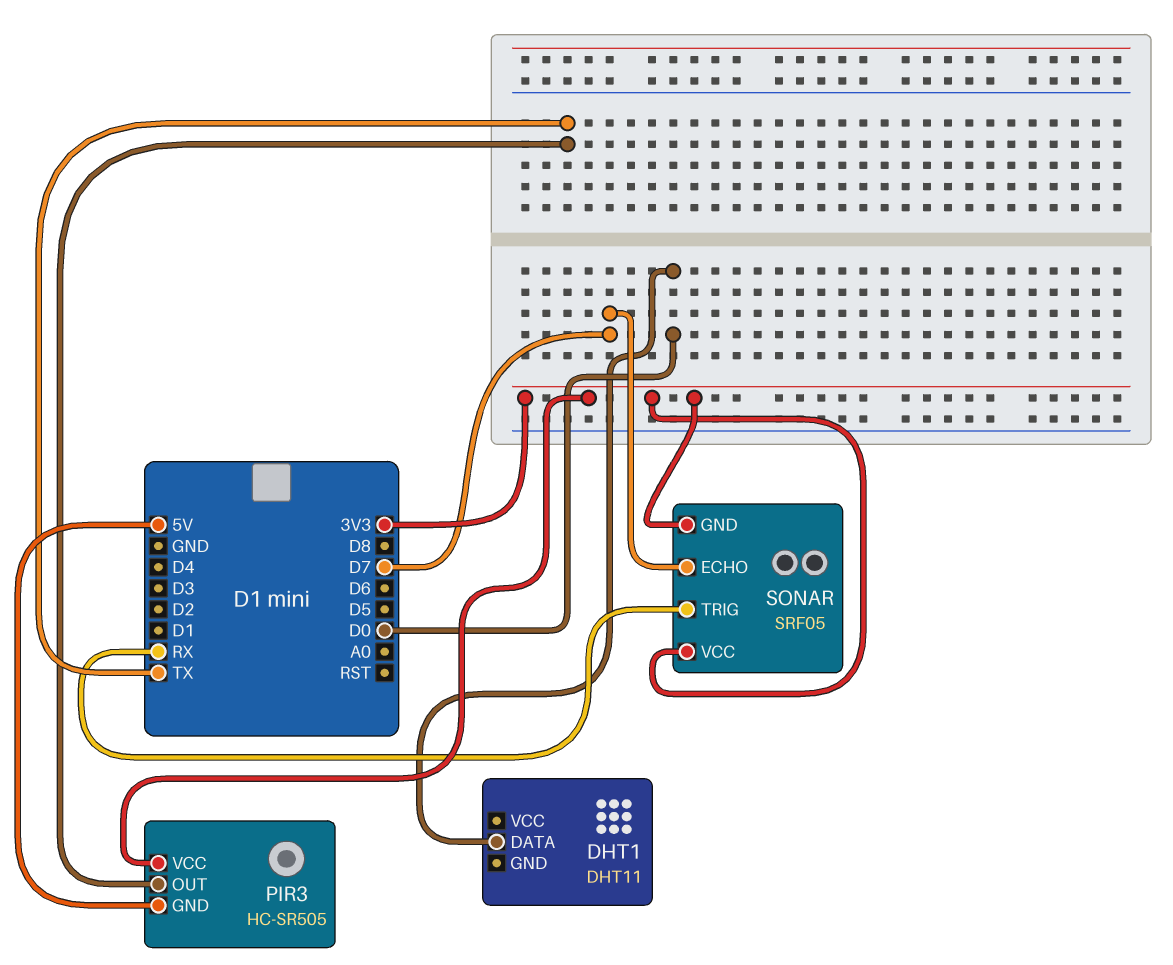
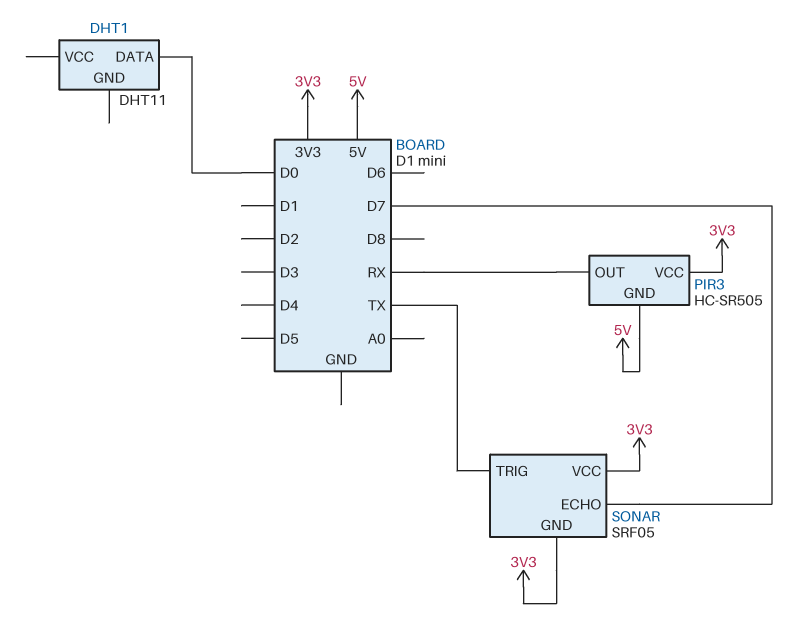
PIR3 pin OUT: TX -> RX
SONAR pin TRIG: RX -> TX

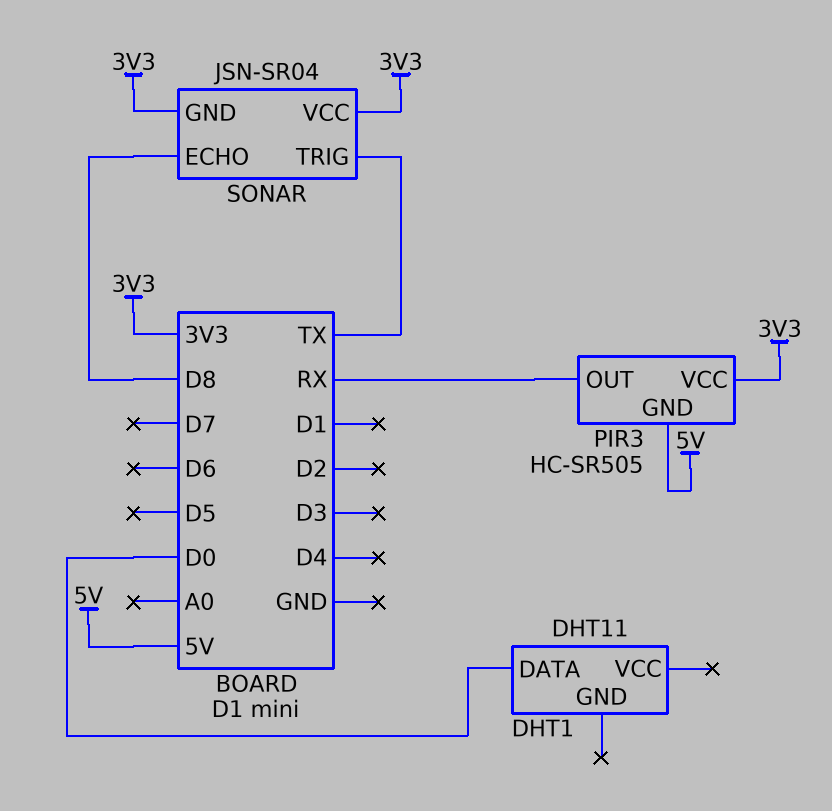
SONAR: SRF05 -> JSN-SR04
SONAR pin ECHO: D7 -> D8

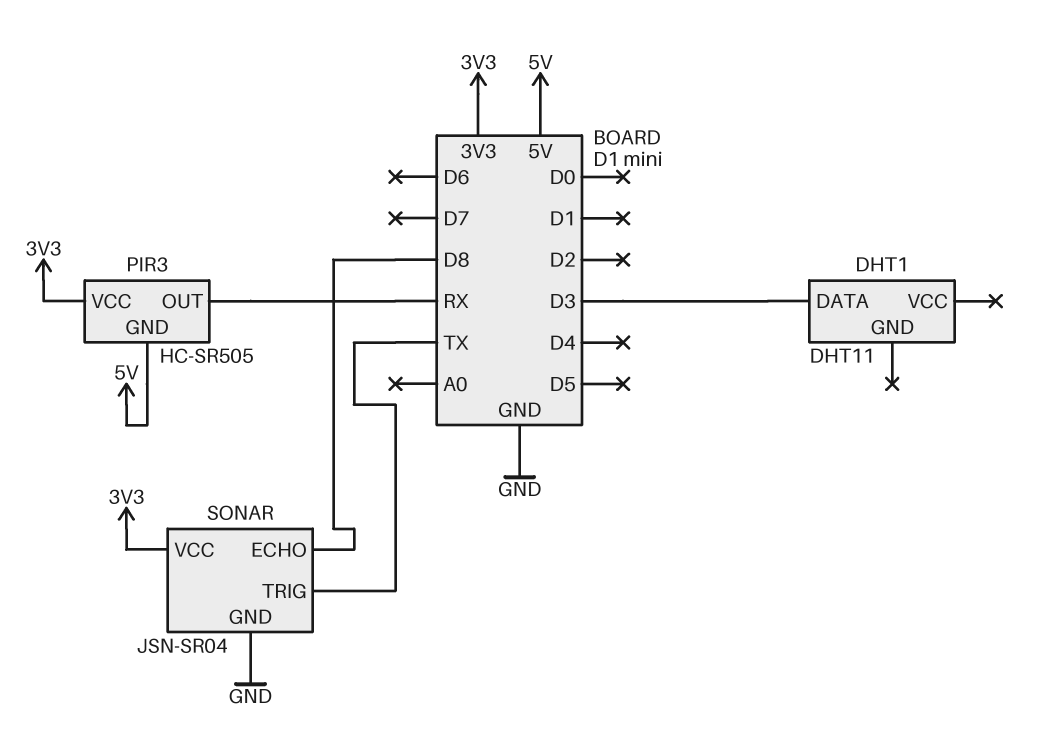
DHT1 pin DATA: D0 -> D3
SONAR pin GND: 3V3 -> GND

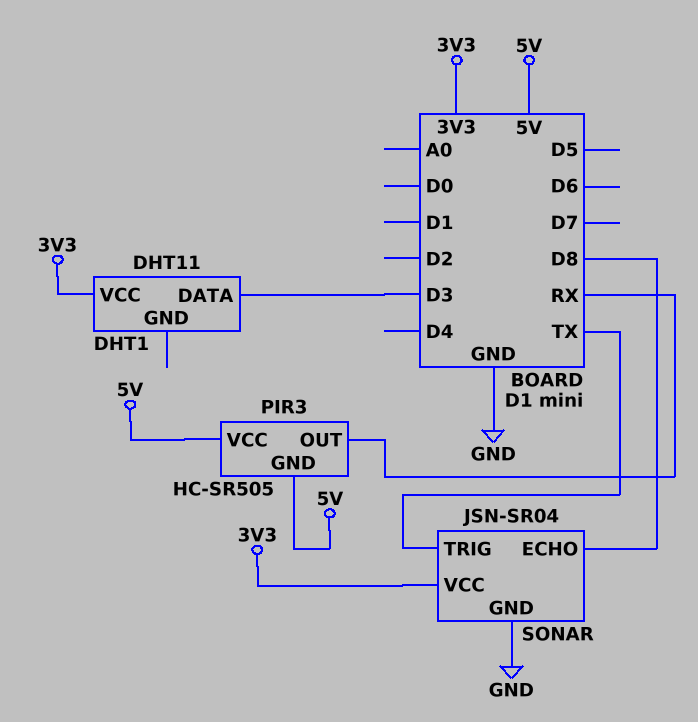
DHT1 pin VCC: none -> 3V3
PIR3 pin VCC: 3V3 -> 5V

